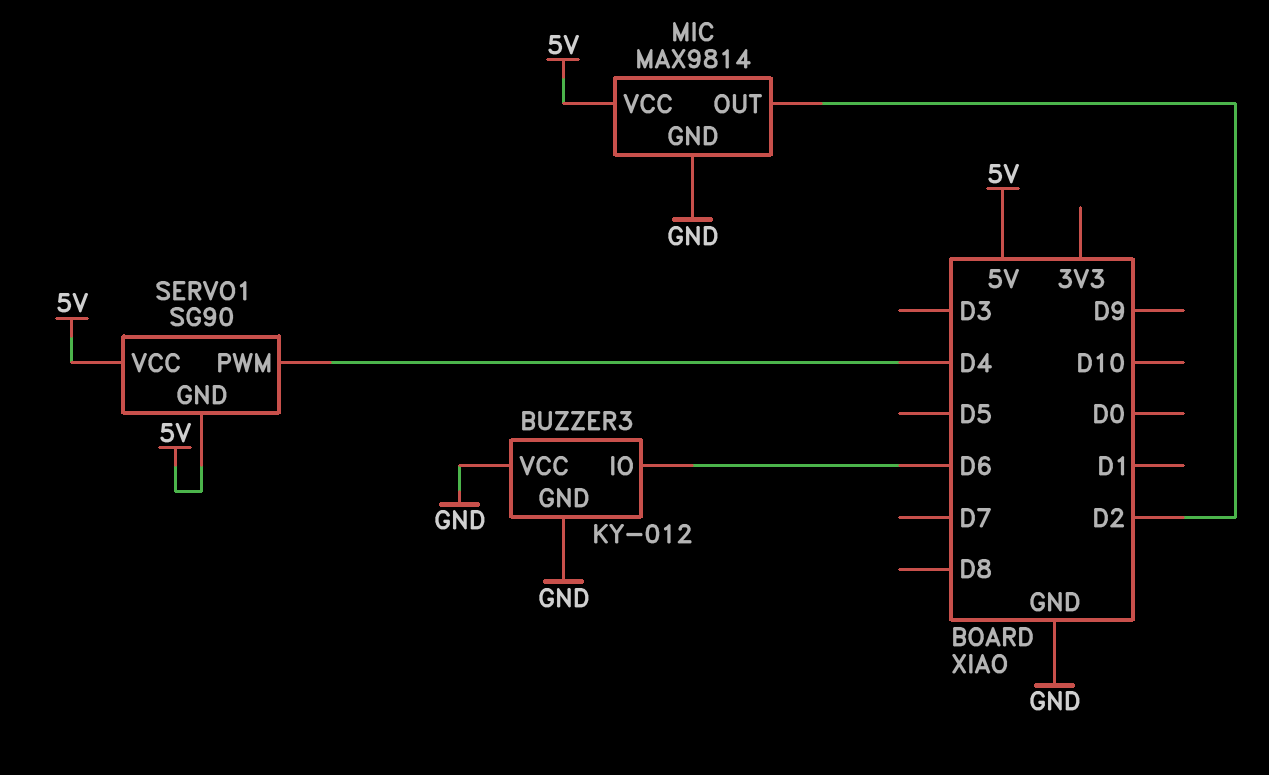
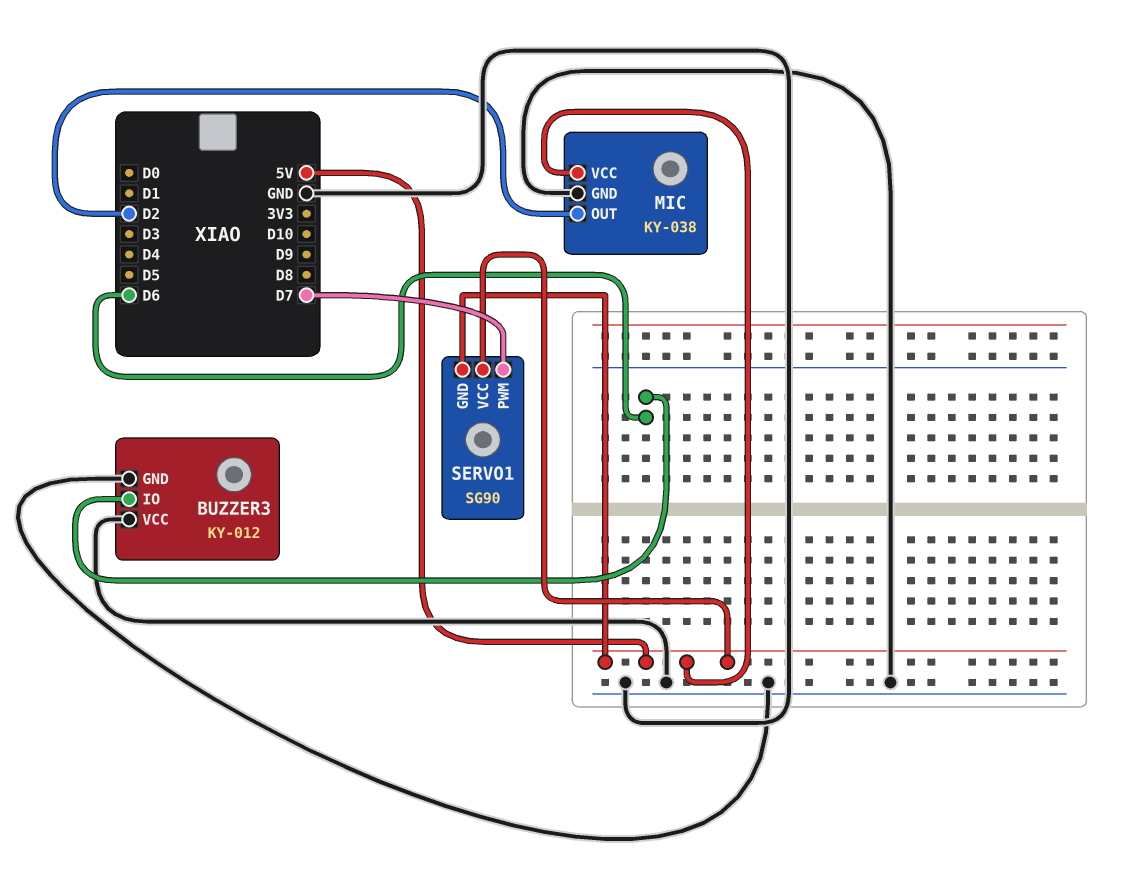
MIC: MAX9814 -> KY-038
SERVO1 pin PWM: D4 -> D7

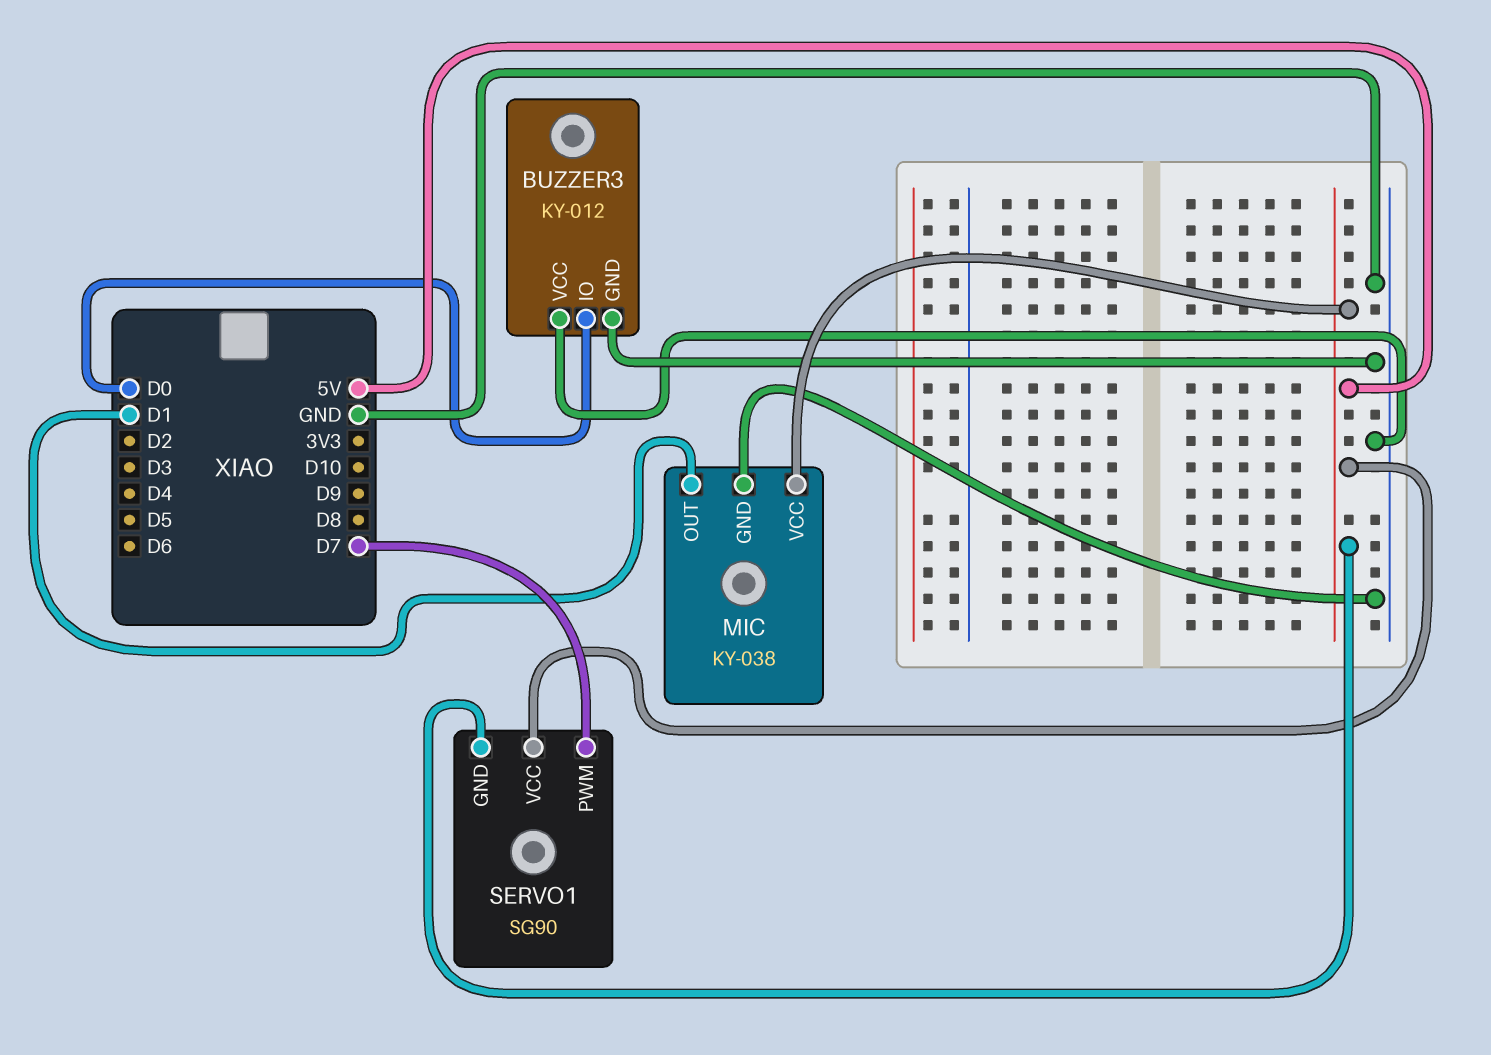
BUZZER3 pin IO: D6 -> D0
MIC pin OUT: D2 -> D1

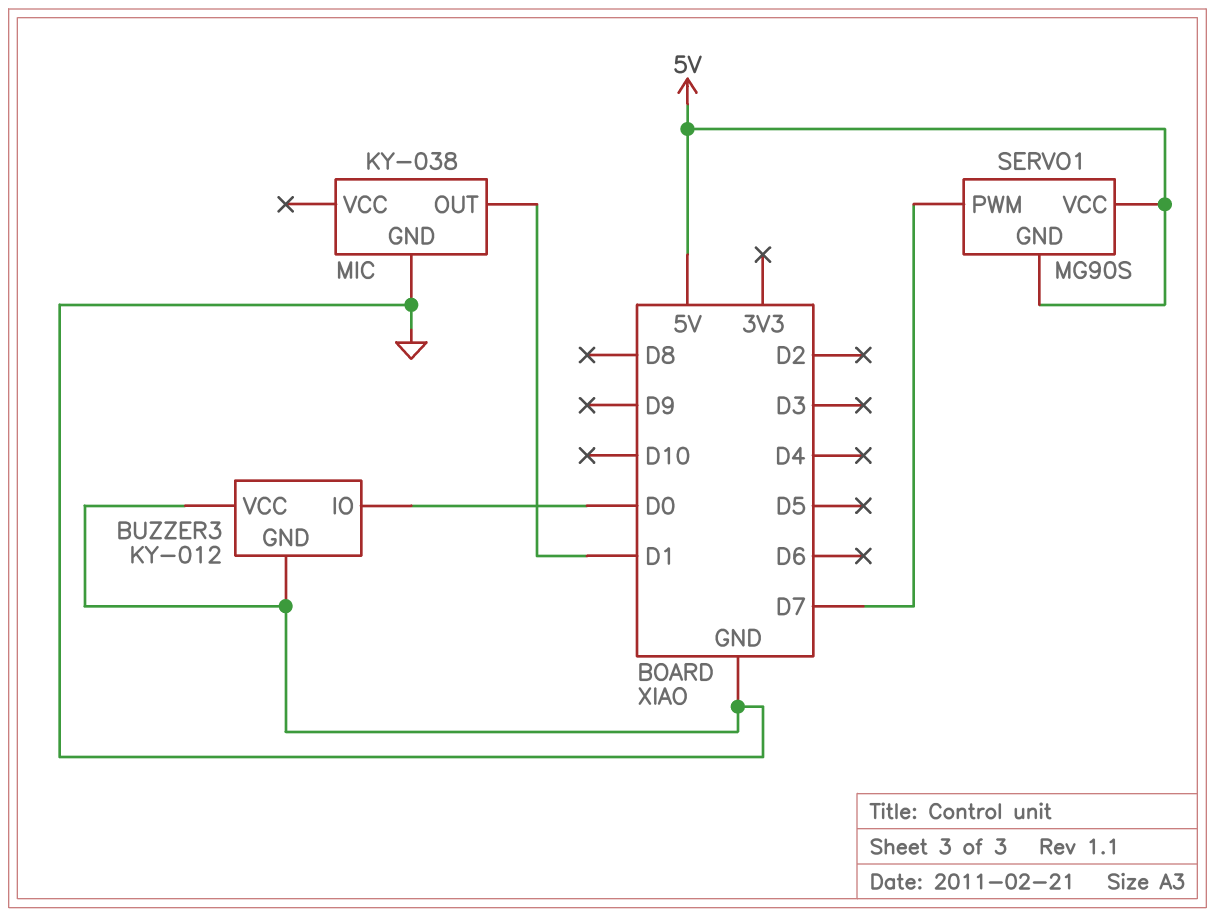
MIC pin VCC: 5V -> none
SERVO1: SG90 -> MG90S

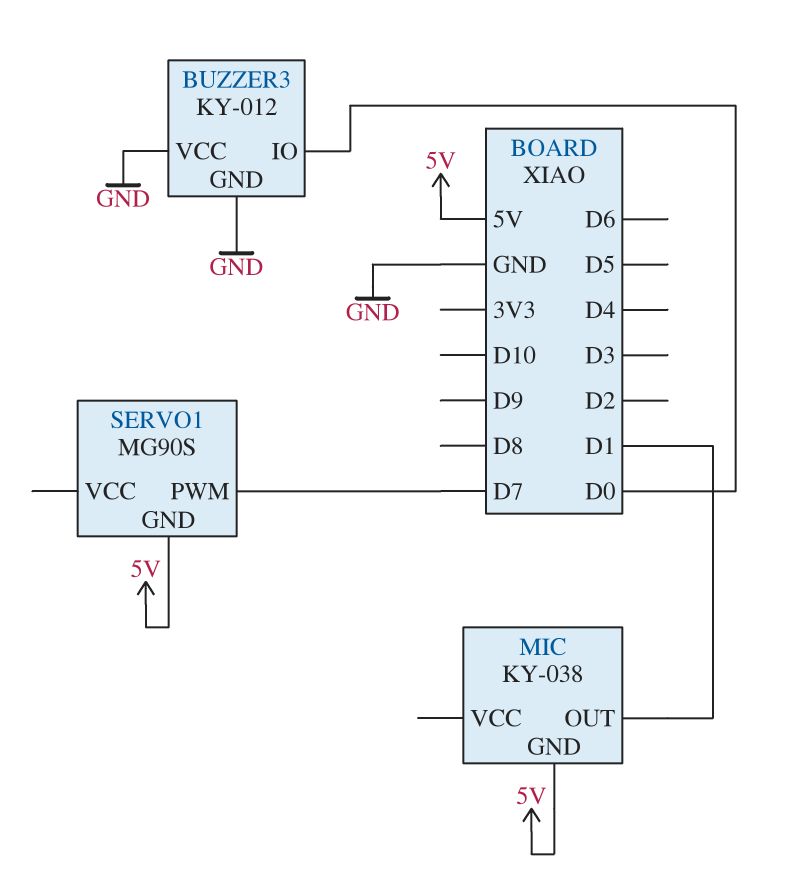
MIC pin GND: GND -> 5V
SERVO1 pin VCC: 5V -> none

